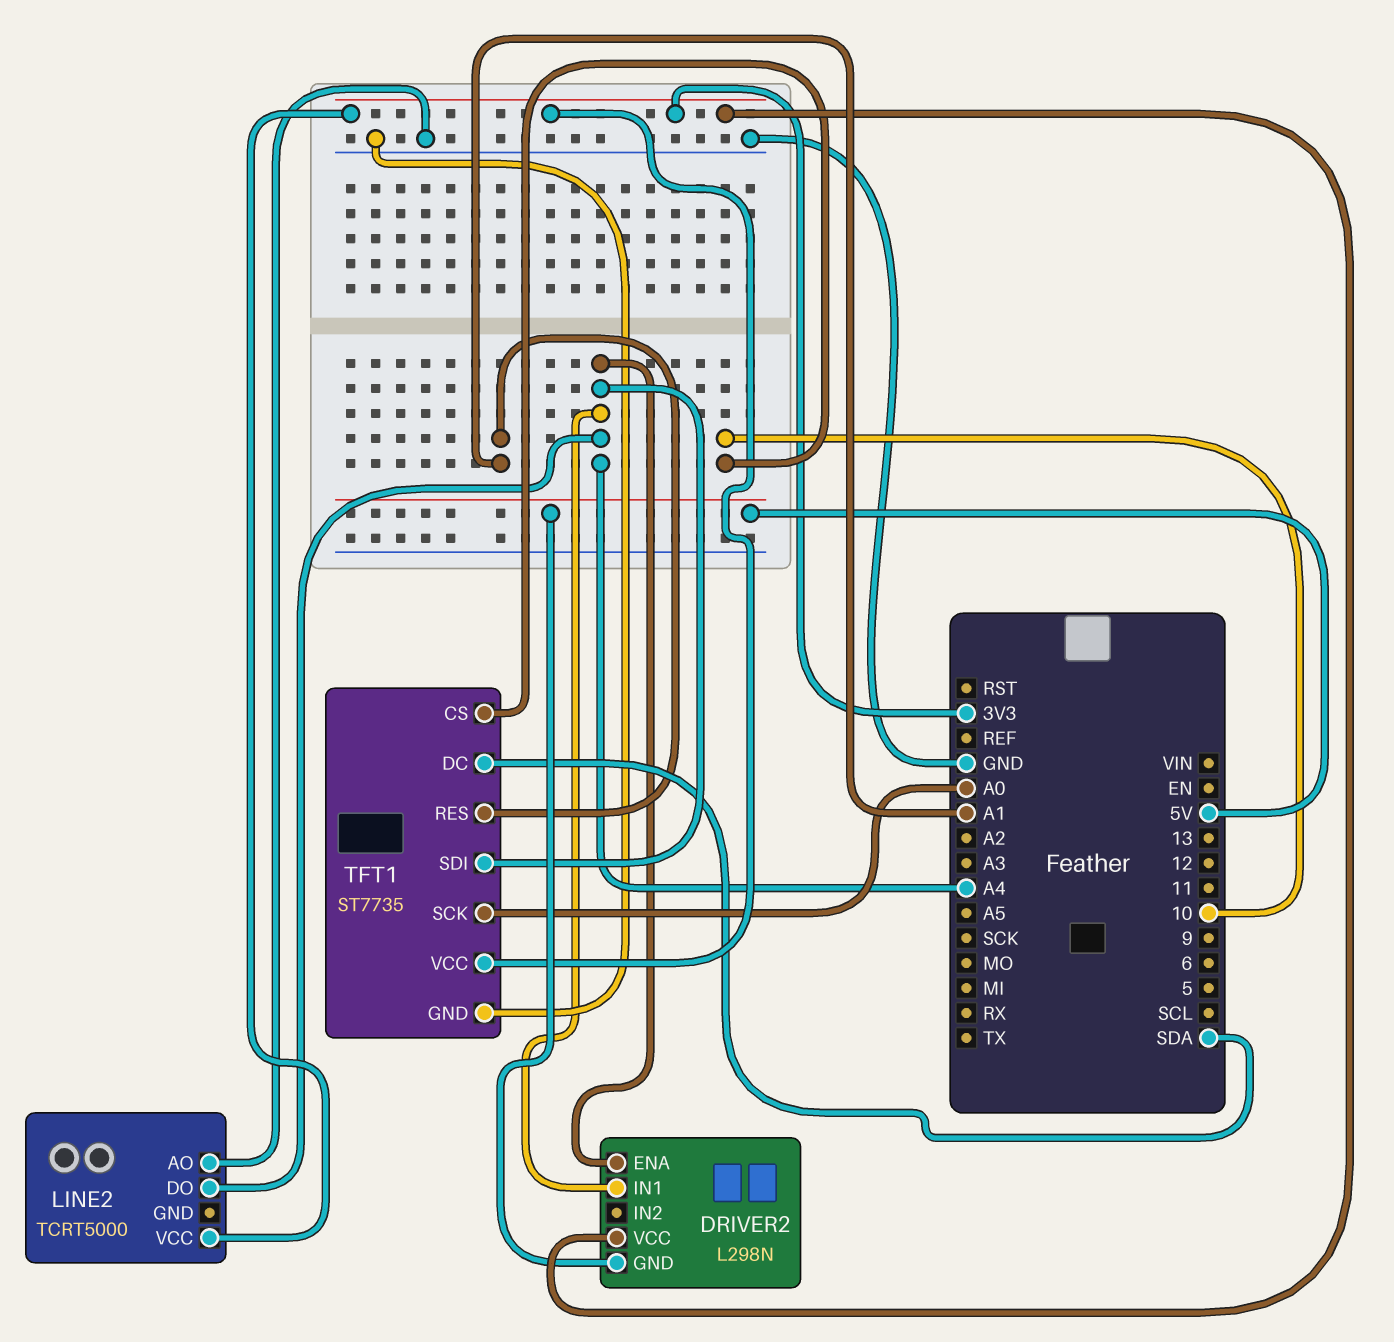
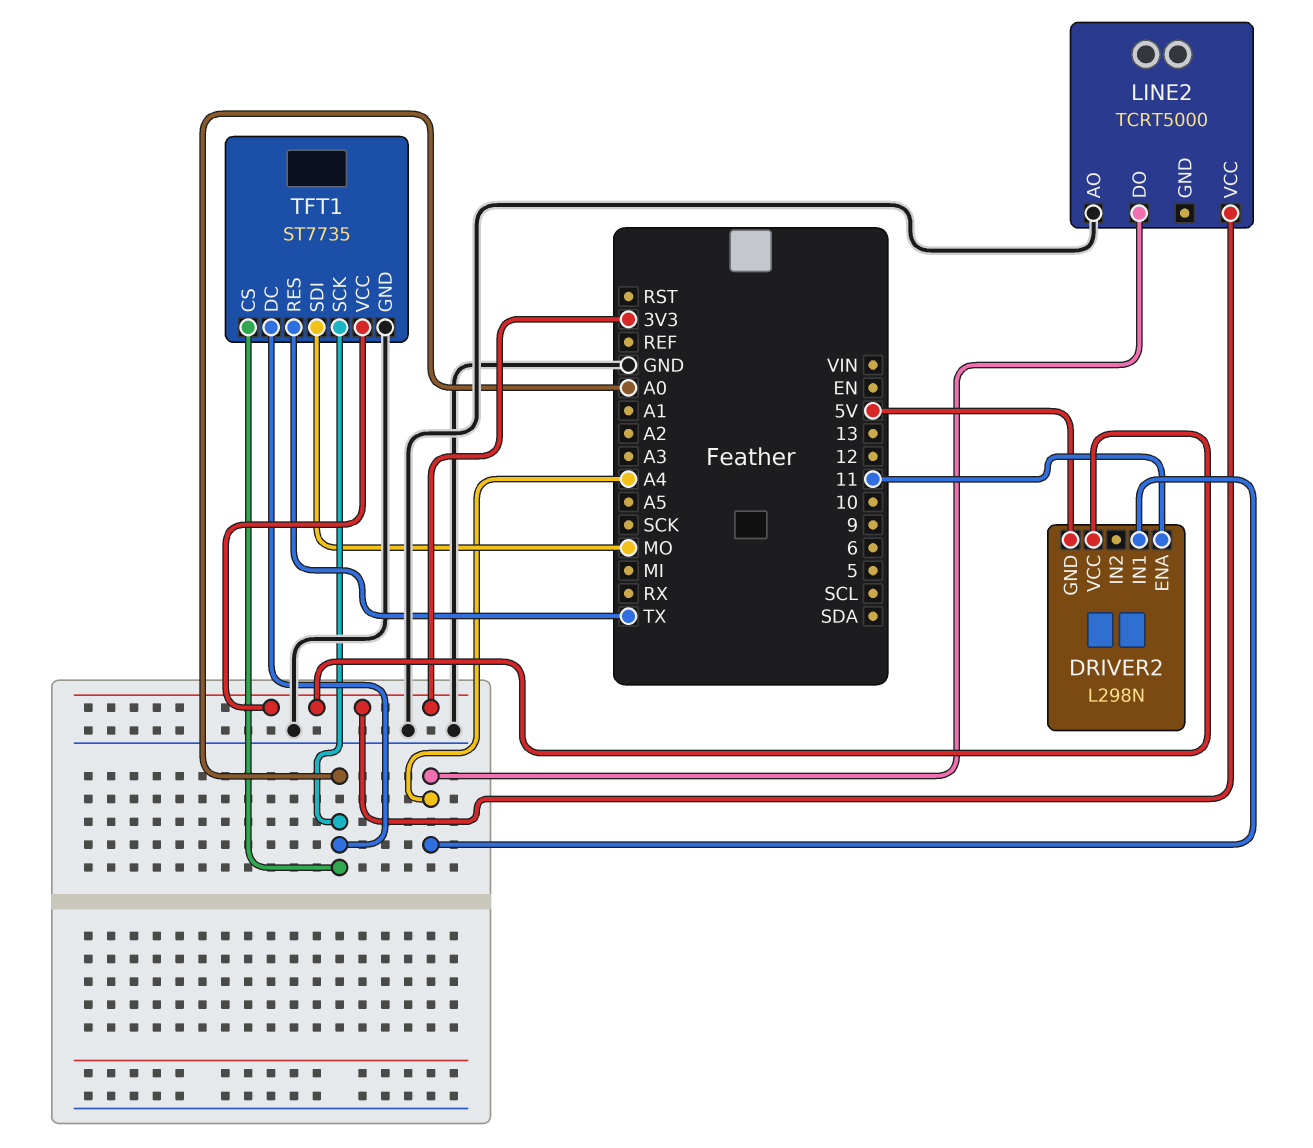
DRIVER2 pin ENA: A4 -> 11
TFT1 pin CS: 10 -> A0
TFT1 pin DC: SDA -> A0
TFT1 pin RES: A1 -> TX
TFT1 pin SDI: A4 -> MO

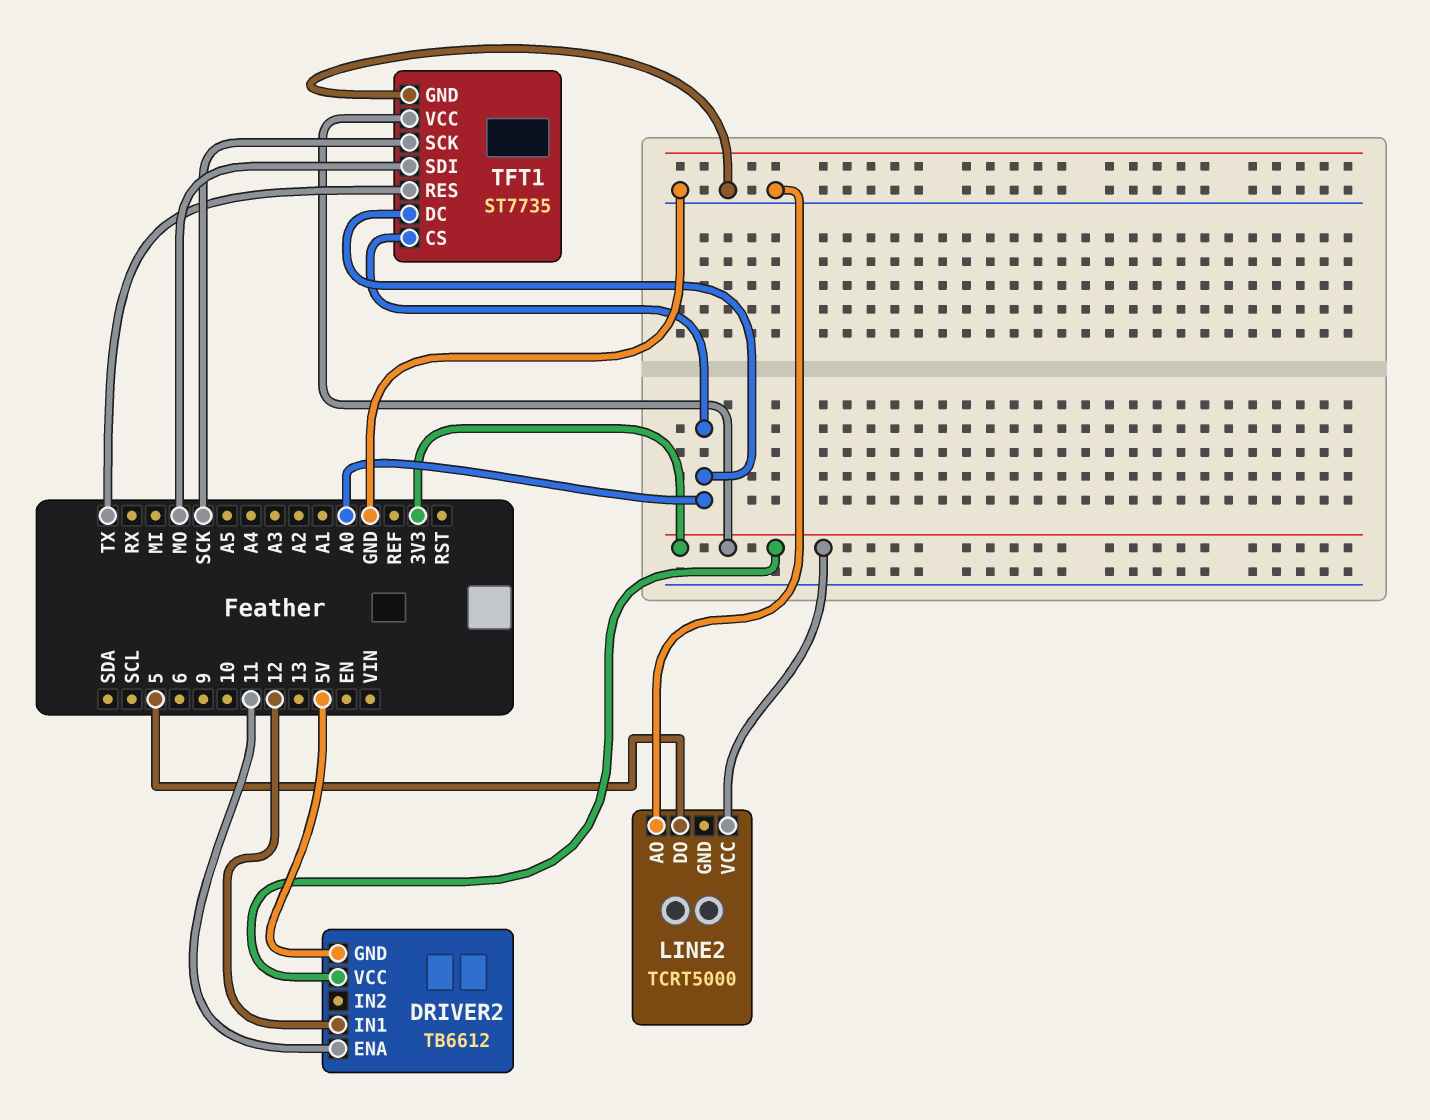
DRIVER2: L298N -> TB6612
DRIVER2 pin IN1: A4 -> 12
LINE2 pin DO: A4 -> 5
TFT1 pin SCK: A0 -> SCK

